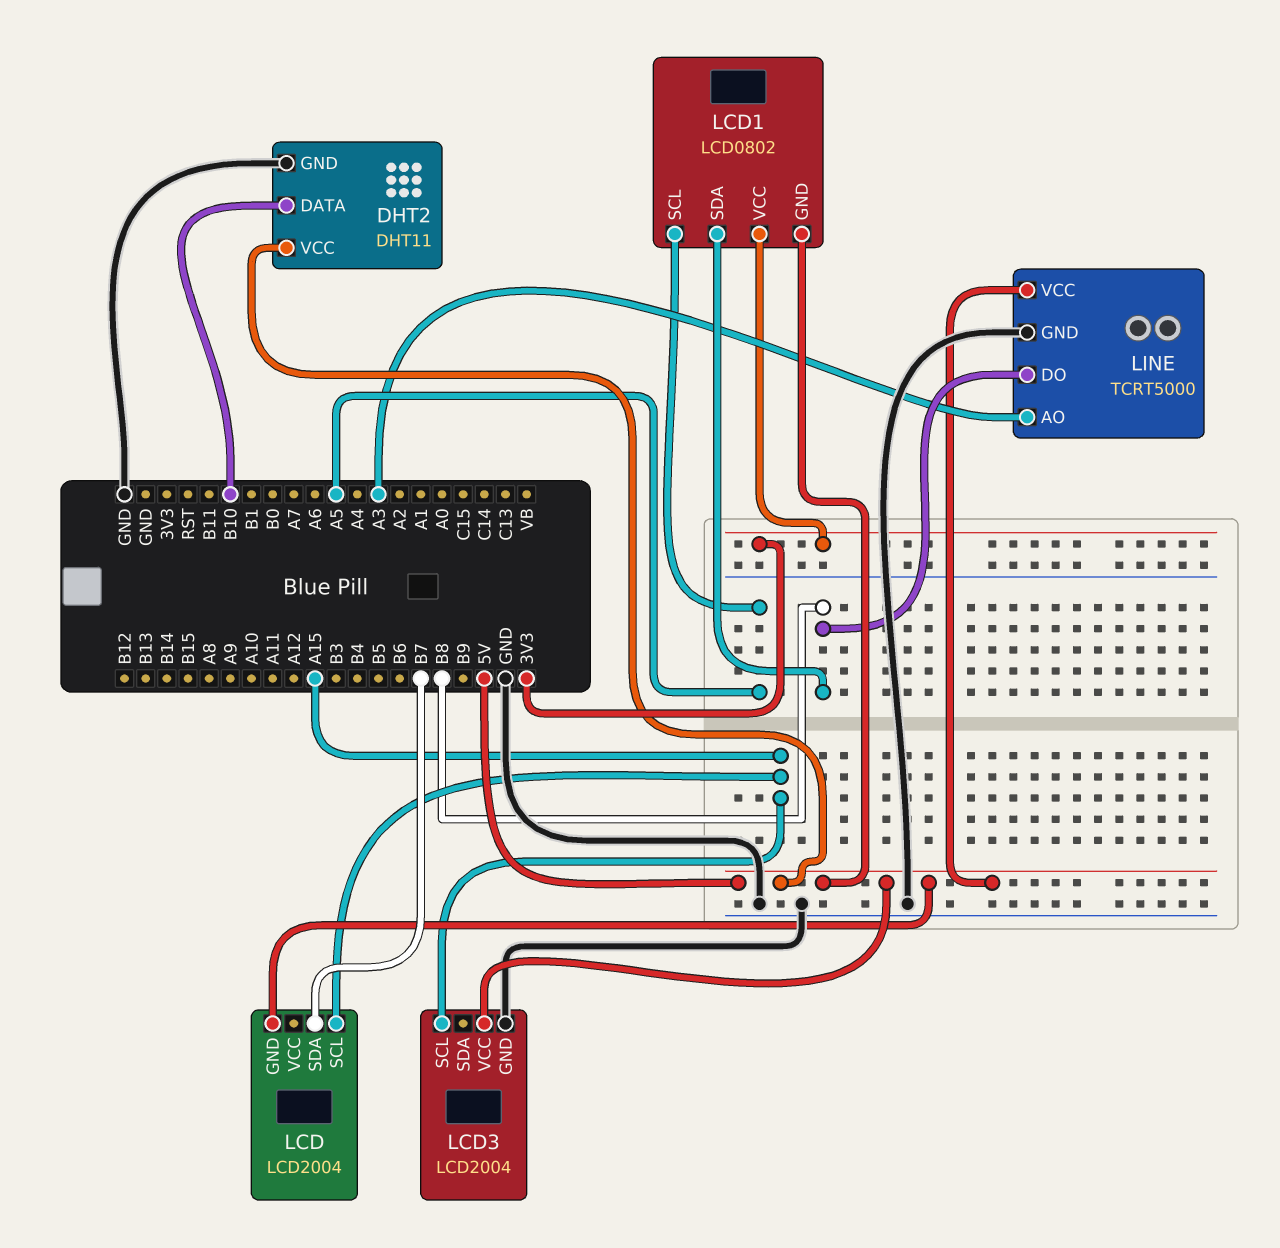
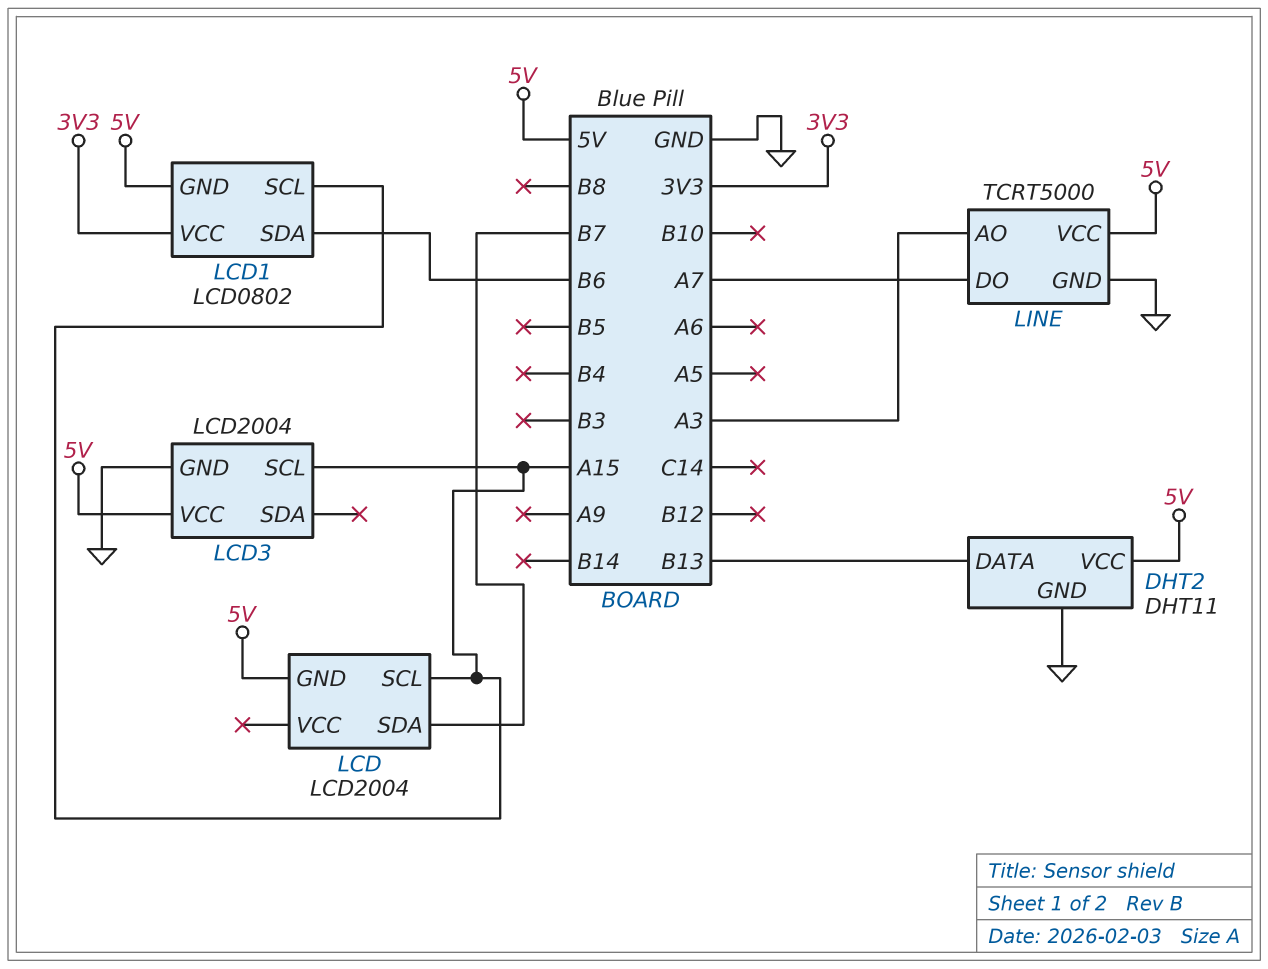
DHT2 pin DATA: B10 -> B13
LCD1 pin SCL: A5 -> A15
LCD1 pin SDA: B8 -> B6
LINE pin DO: B8 -> A7

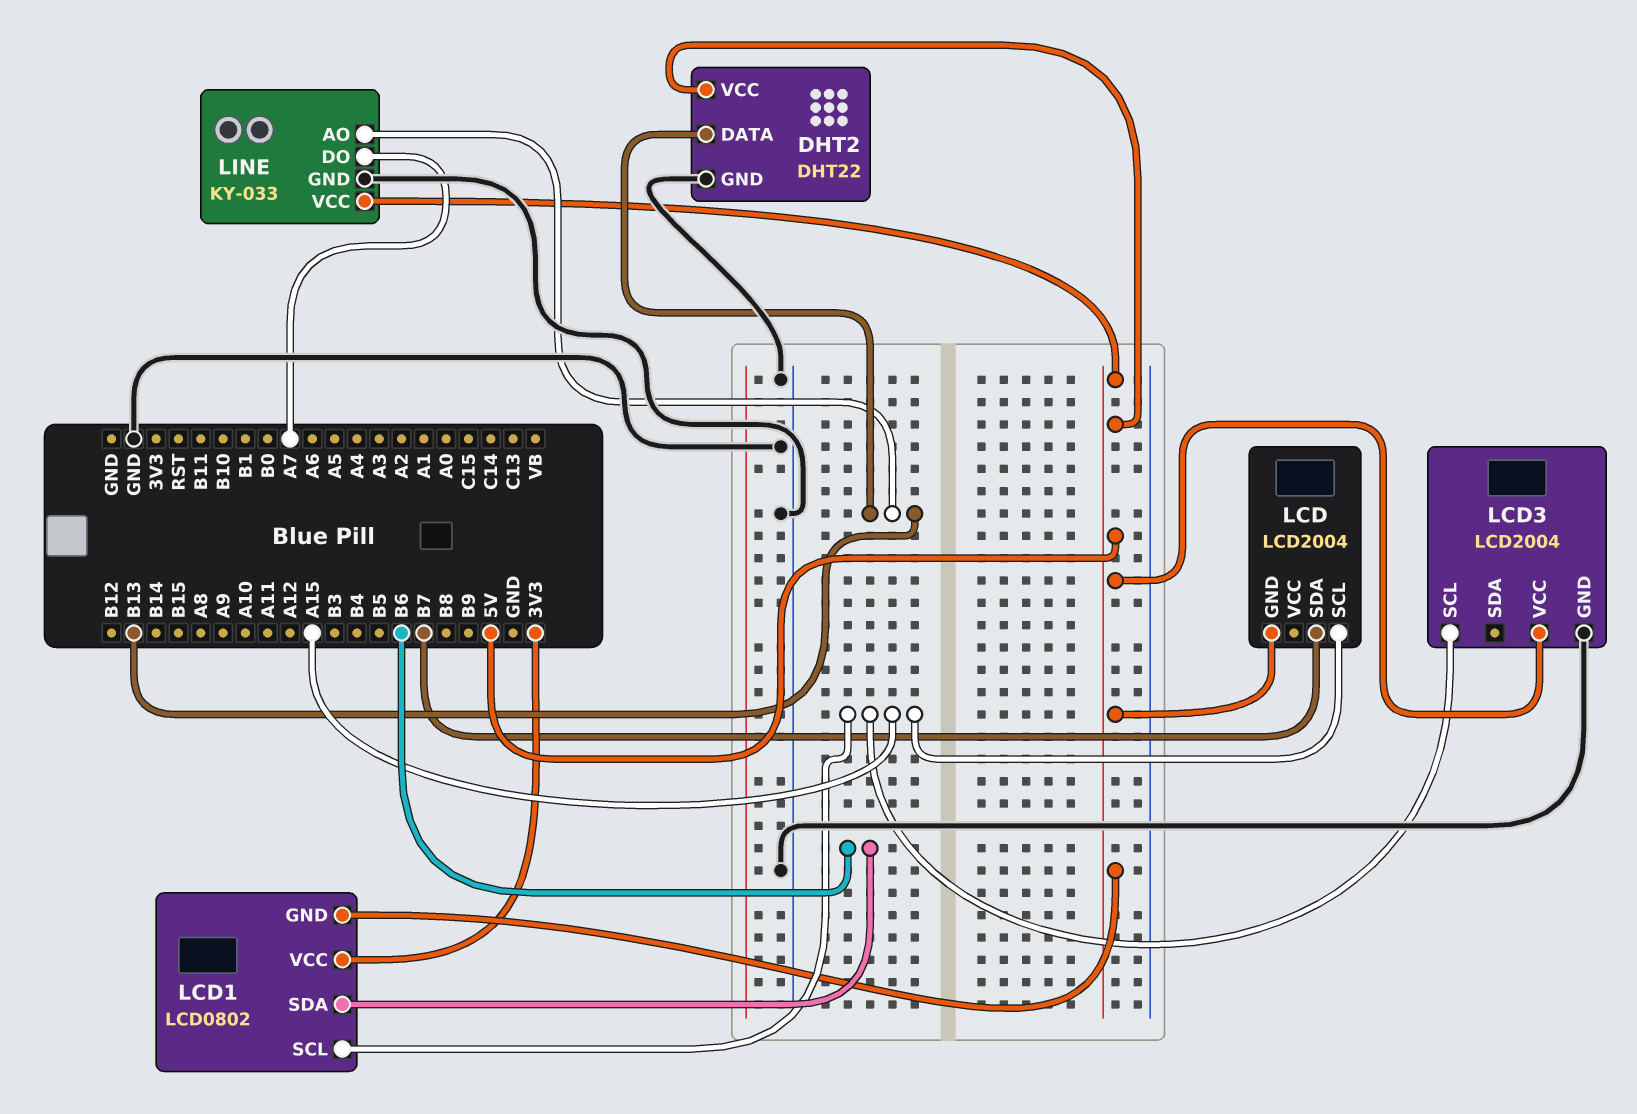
DHT2: DHT11 -> DHT22
LINE: TCRT5000 -> KY-033
LINE pin AO: A3 -> B13

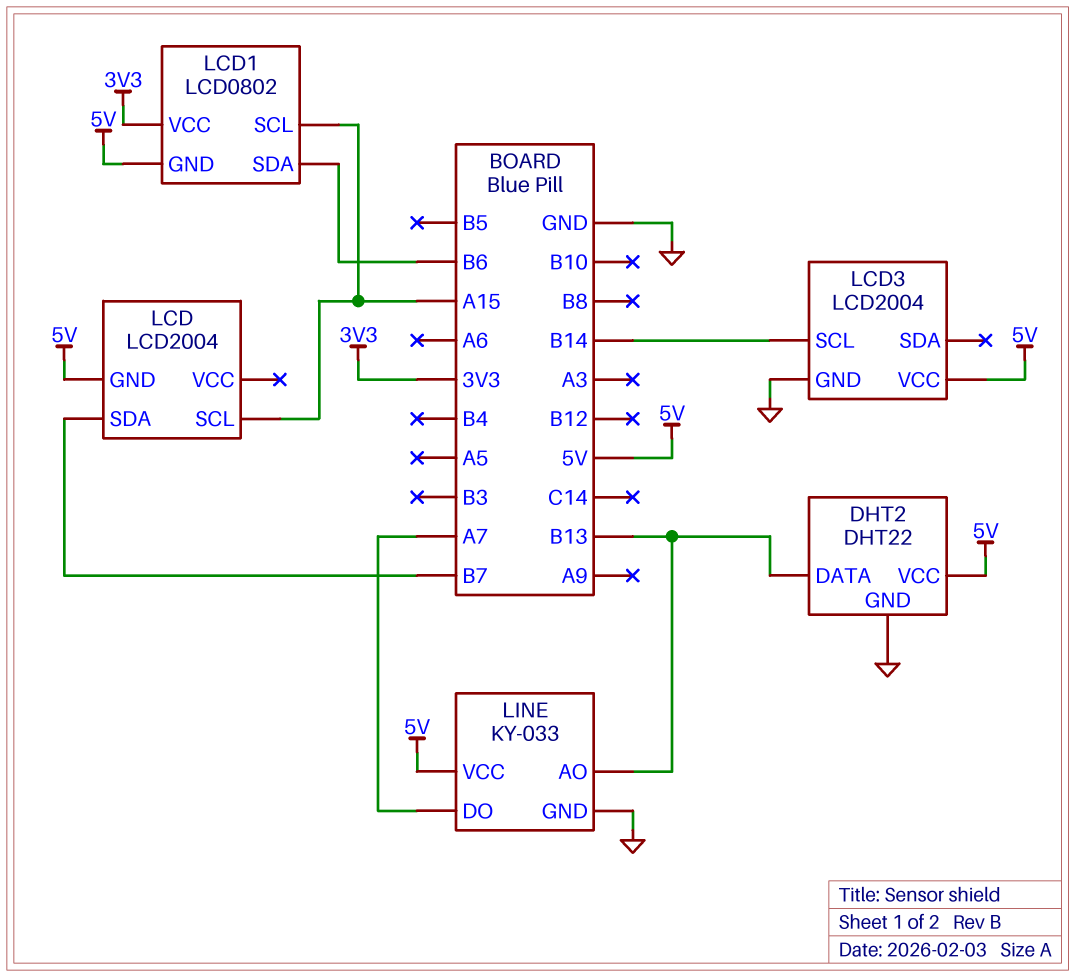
LCD3 pin SCL: A15 -> B14

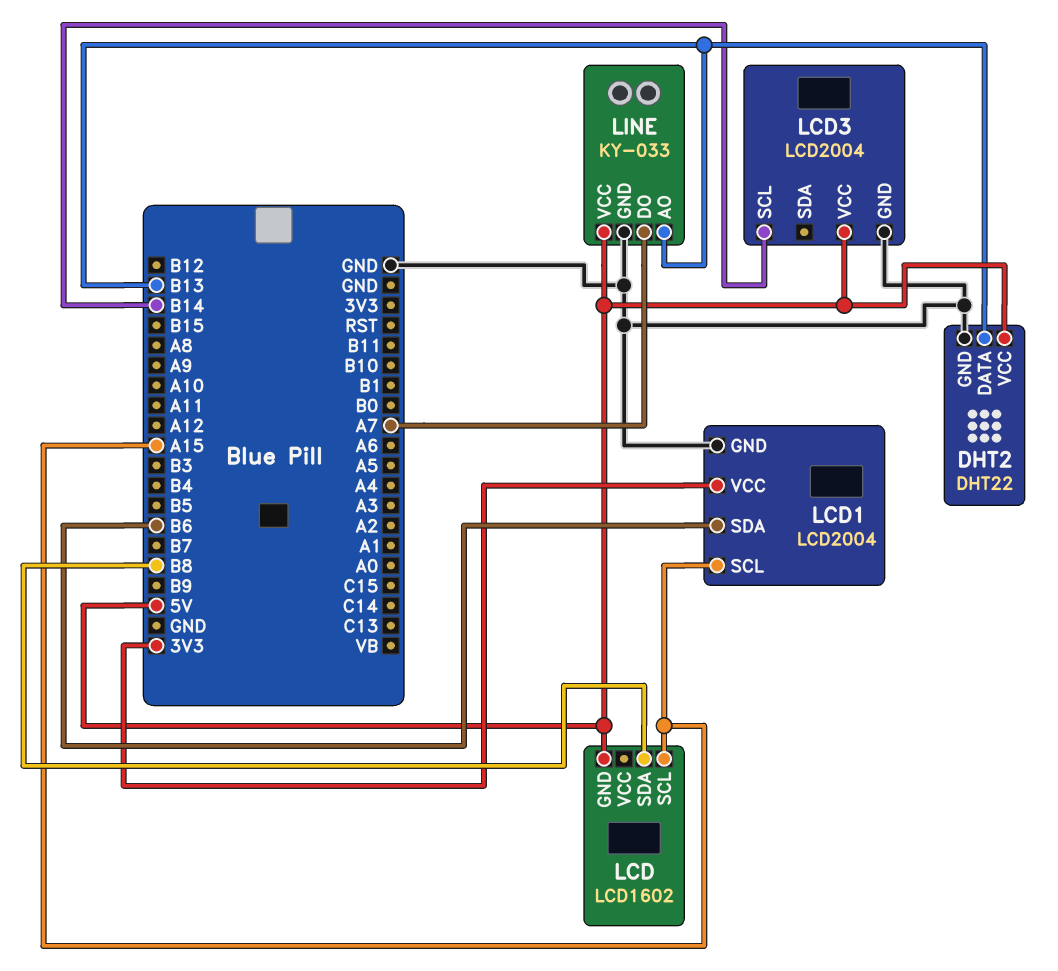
LCD: LCD2004 -> LCD1602
LCD pin SDA: B7 -> B8
LCD1: LCD0802 -> LCD2004
LCD1 pin GND: 5V -> GND

